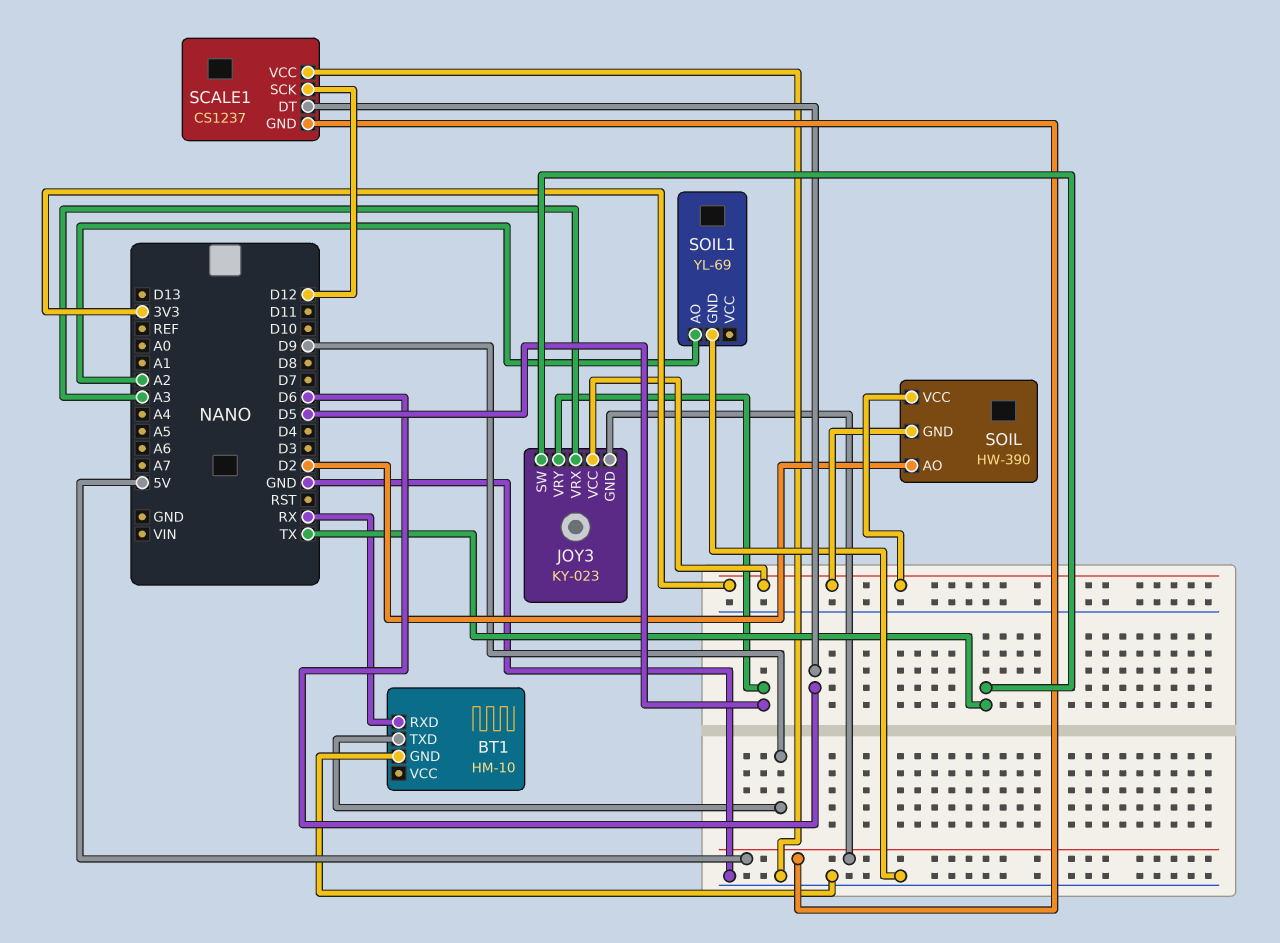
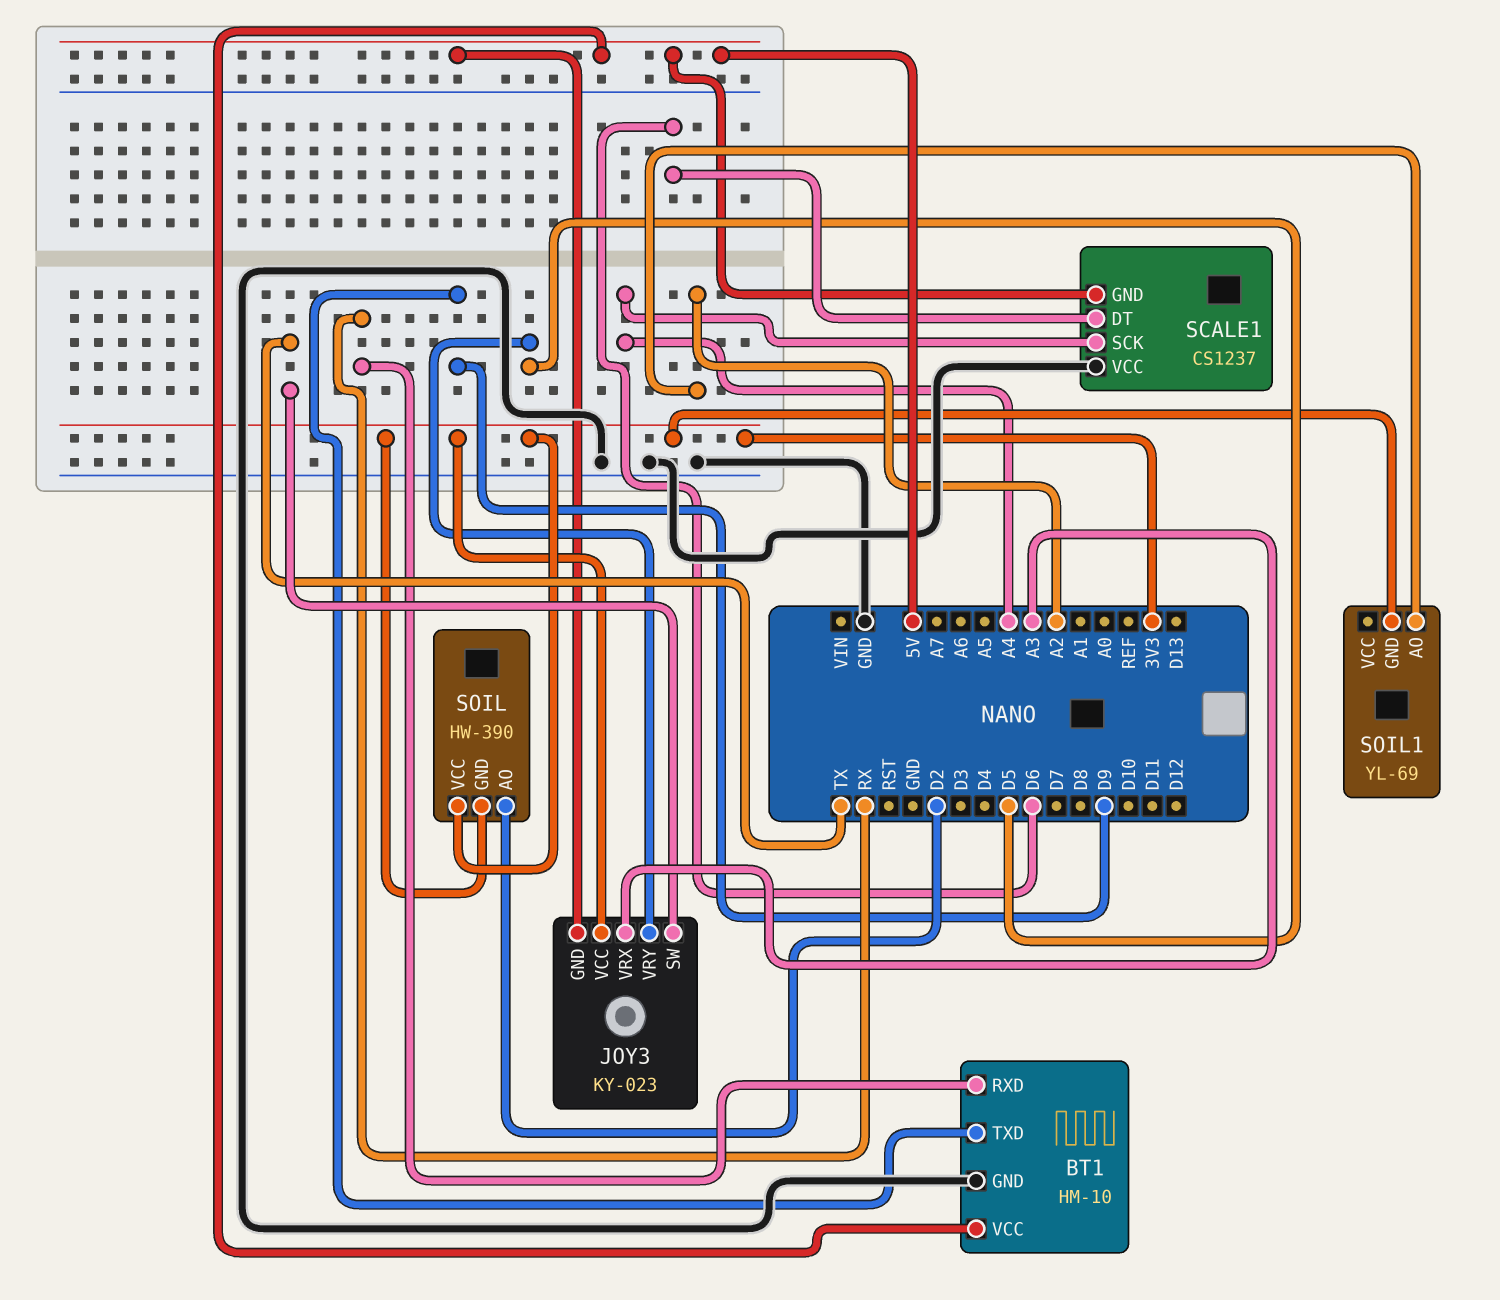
BT1 pin VCC: none -> 5V
SCALE1 pin SCK: D12 -> A4
SOIL1 pin GND: GND -> 3V3

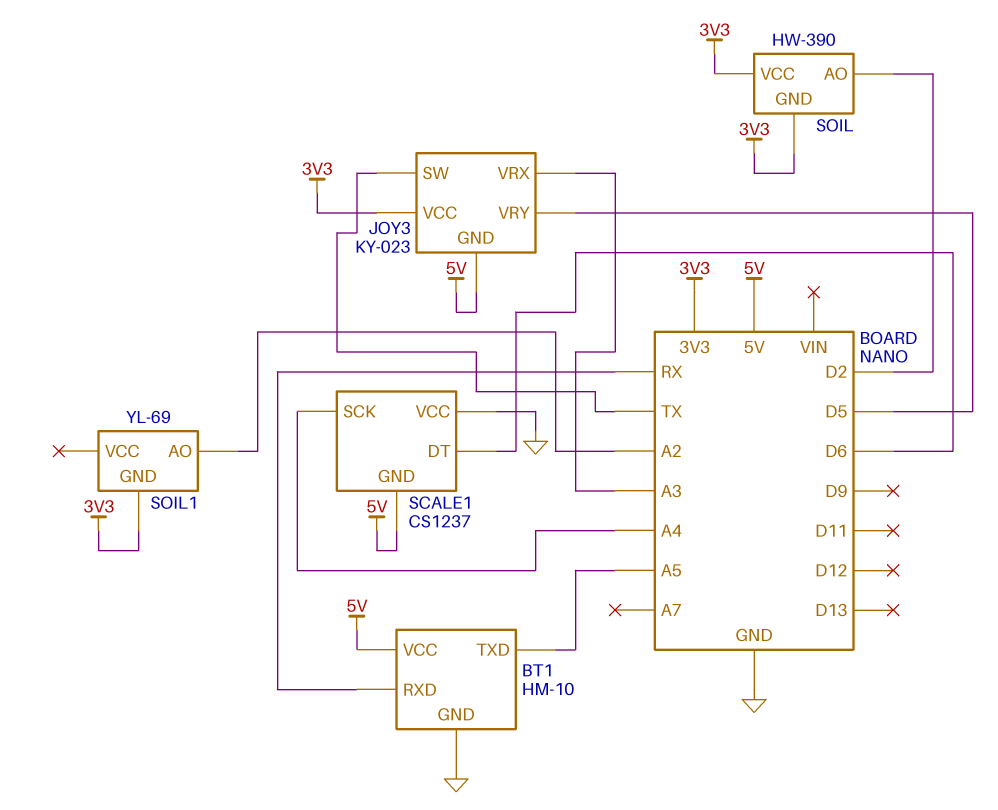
BT1 pin TXD: D9 -> A5

